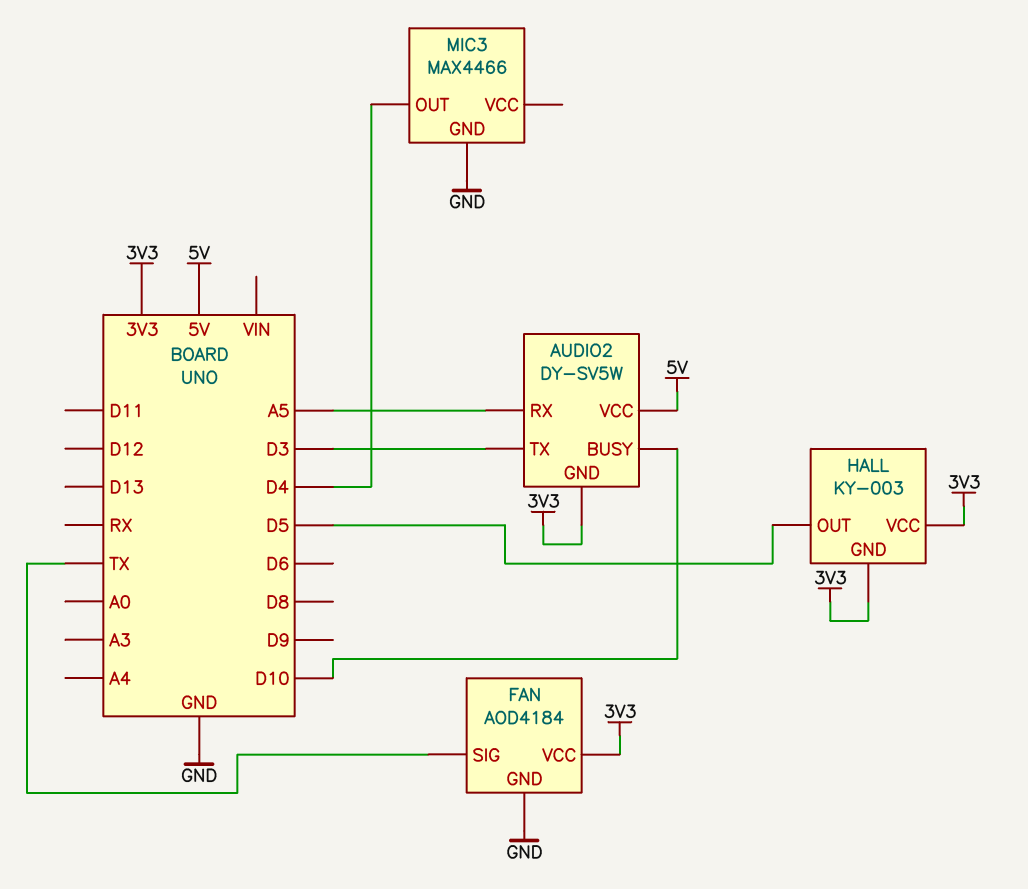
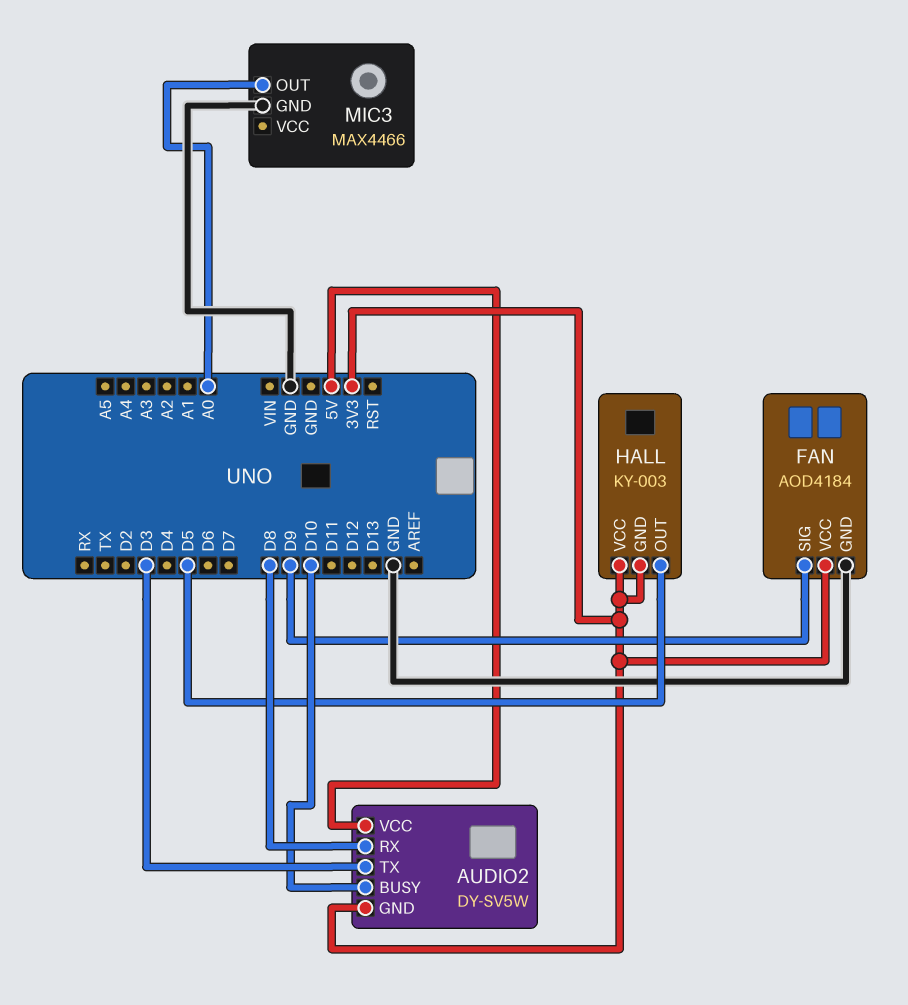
AUDIO2 pin RX: A5 -> D8
FAN pin SIG: TX -> D9
MIC3 pin OUT: D4 -> A0

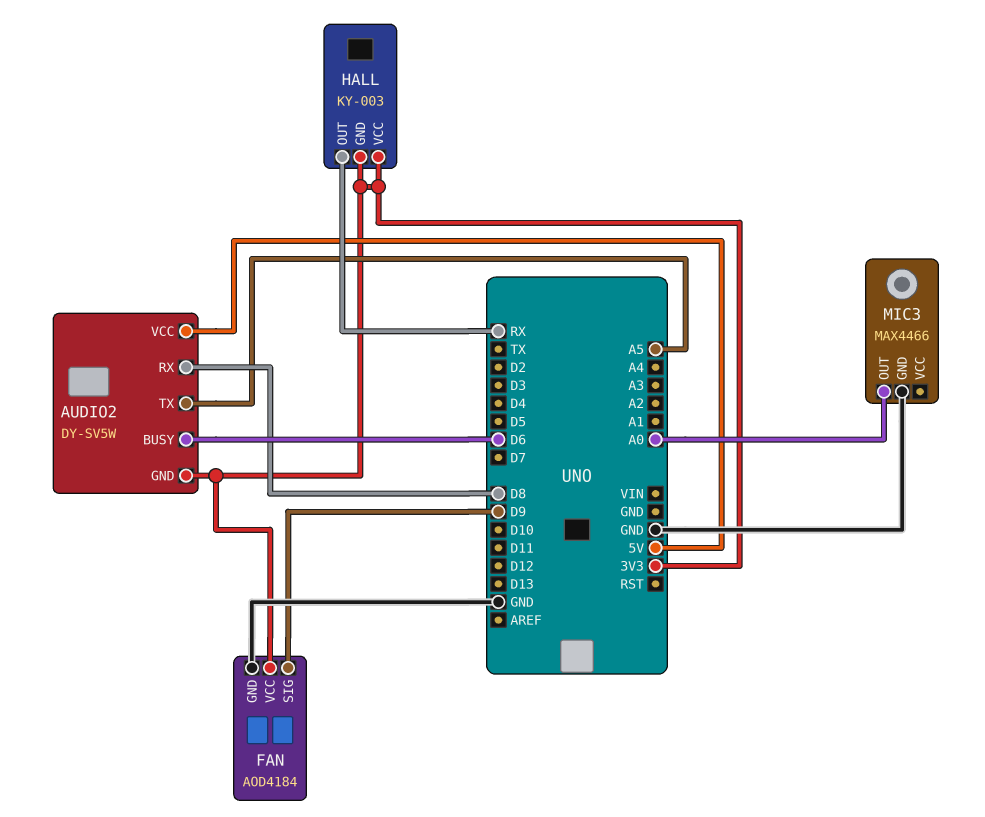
AUDIO2 pin BUSY: D10 -> D6
AUDIO2 pin TX: D3 -> A5
HALL pin OUT: D5 -> RX

